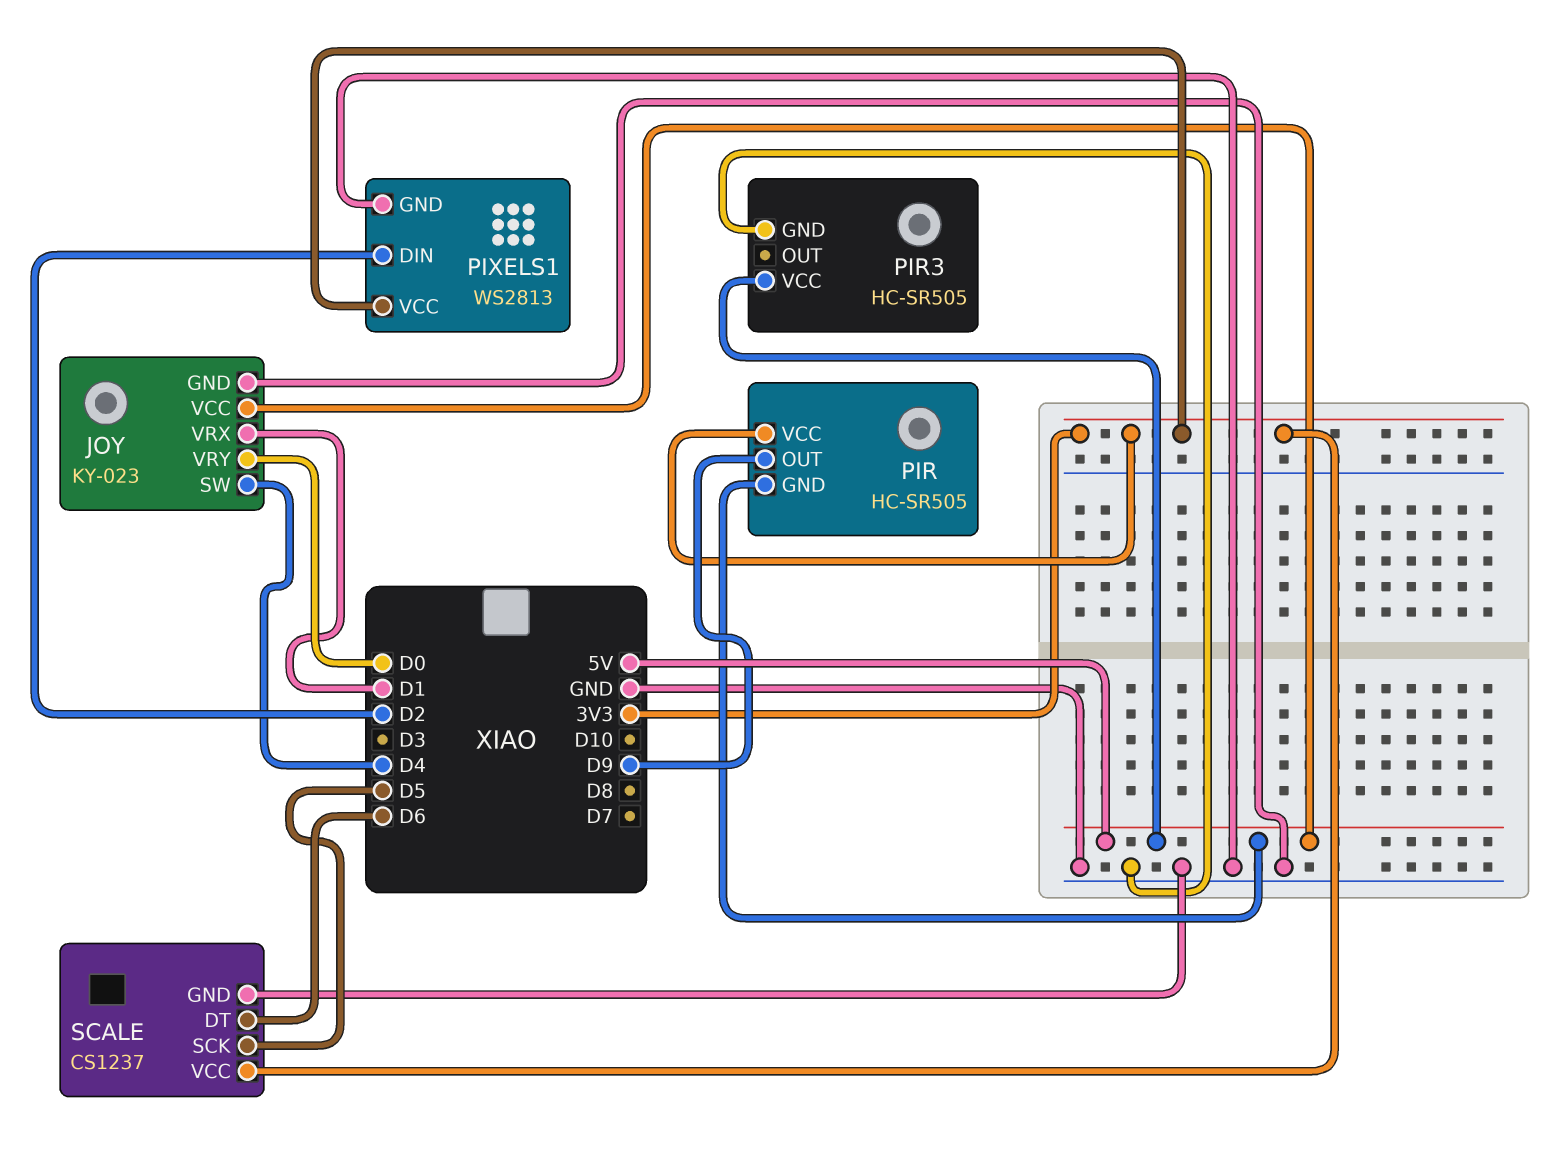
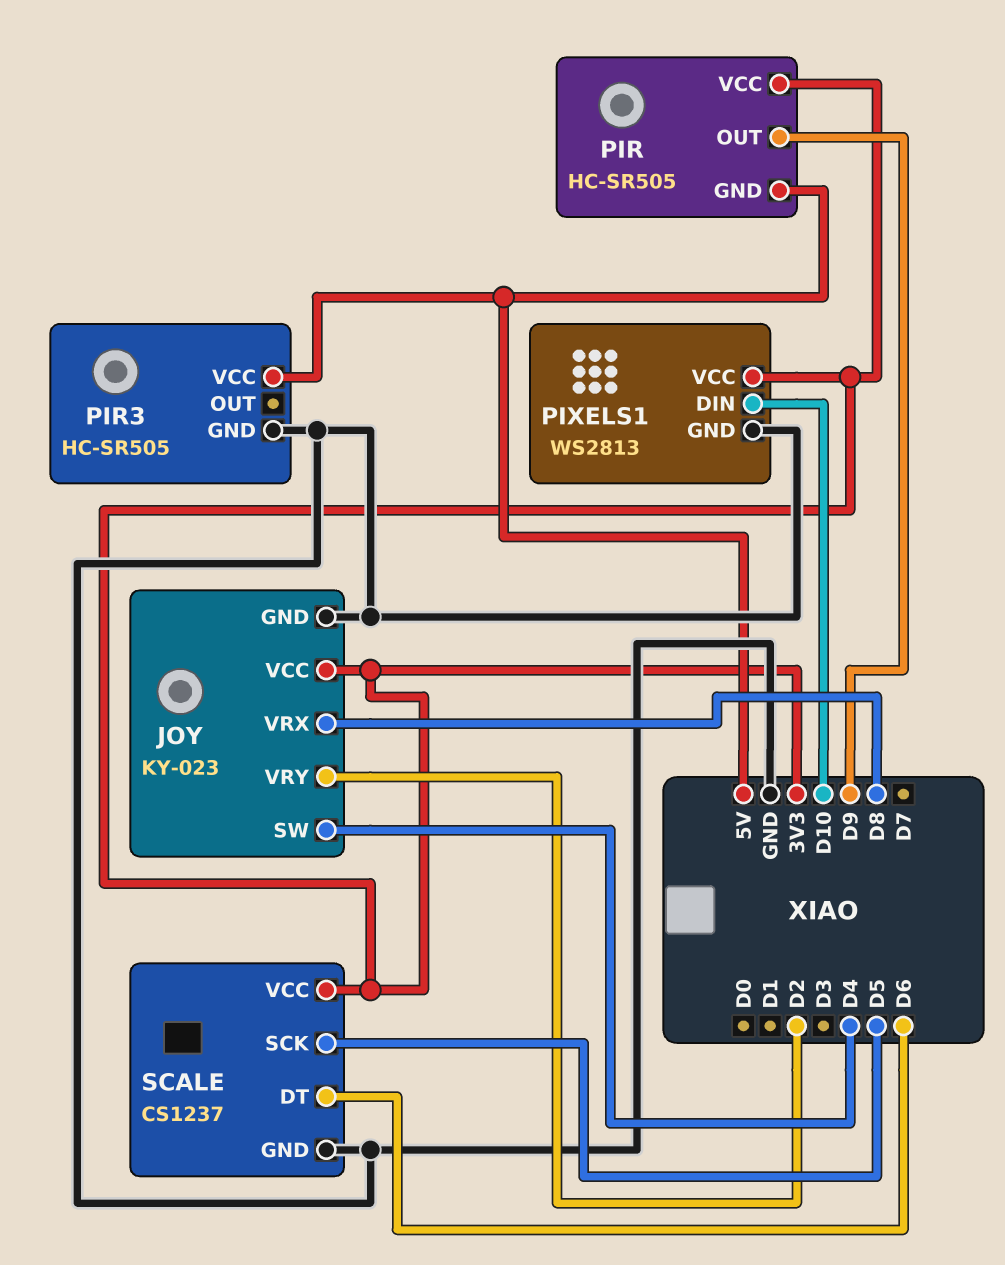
JOY pin VCC: 5V -> 3V3
JOY pin VRX: D1 -> D8
JOY pin VRY: D0 -> D2
PIXELS1 pin DIN: D2 -> D10

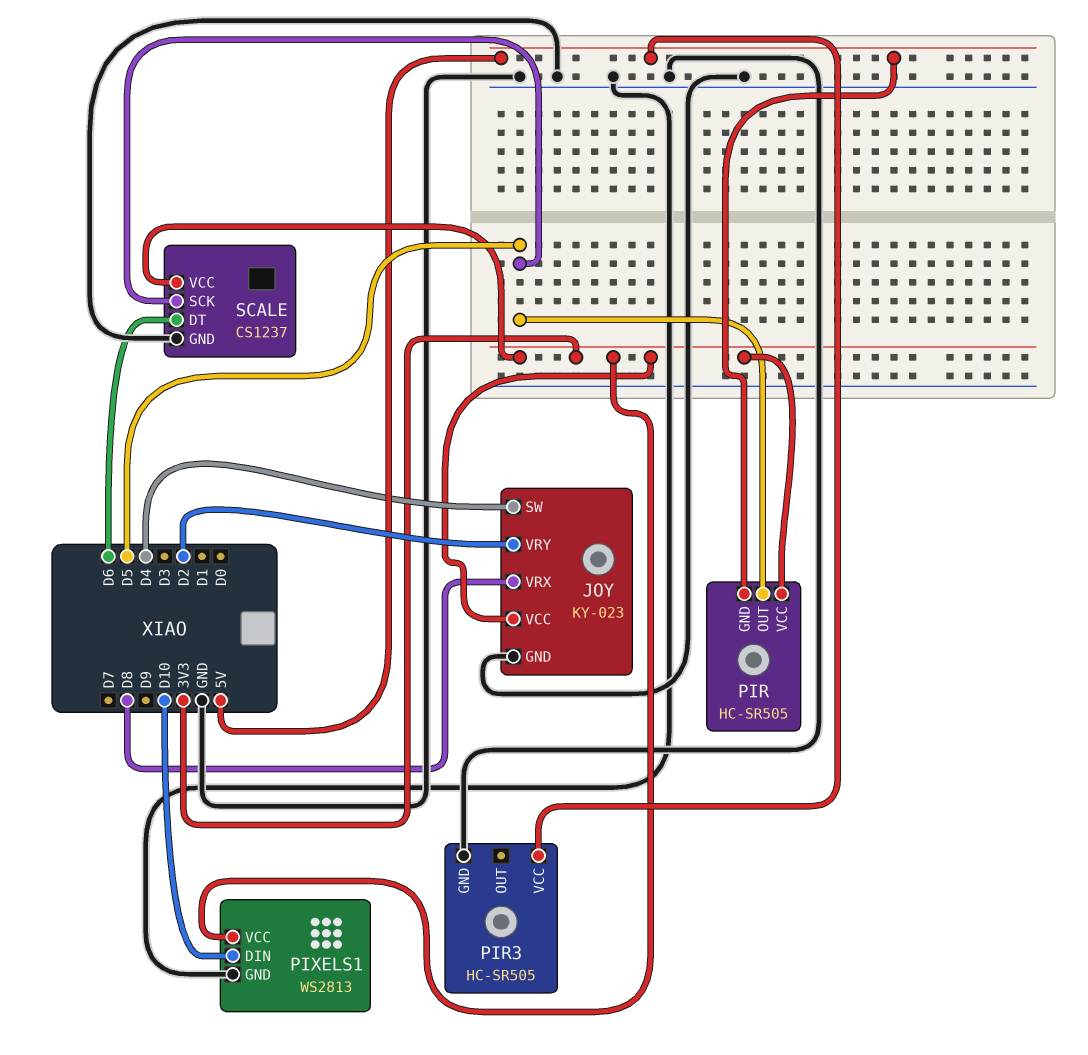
PIR pin OUT: D9 -> D5

